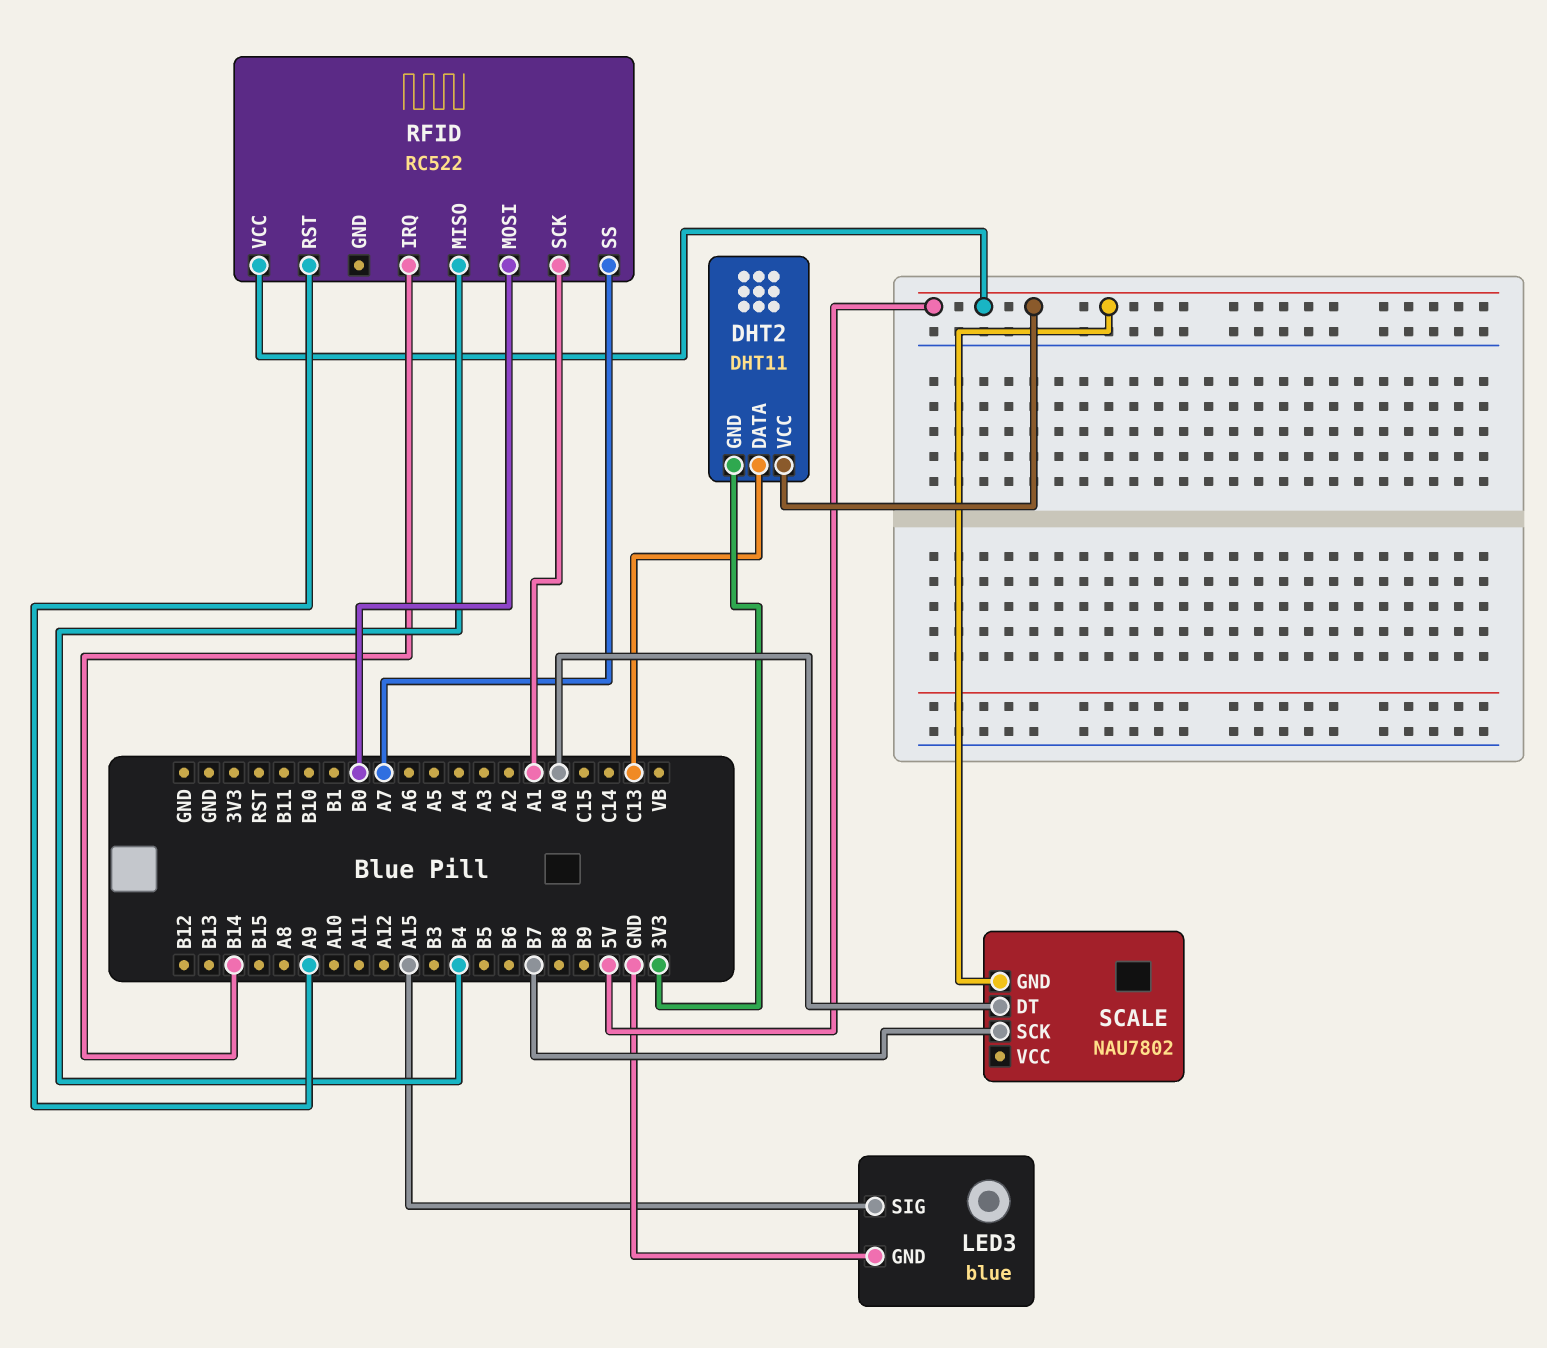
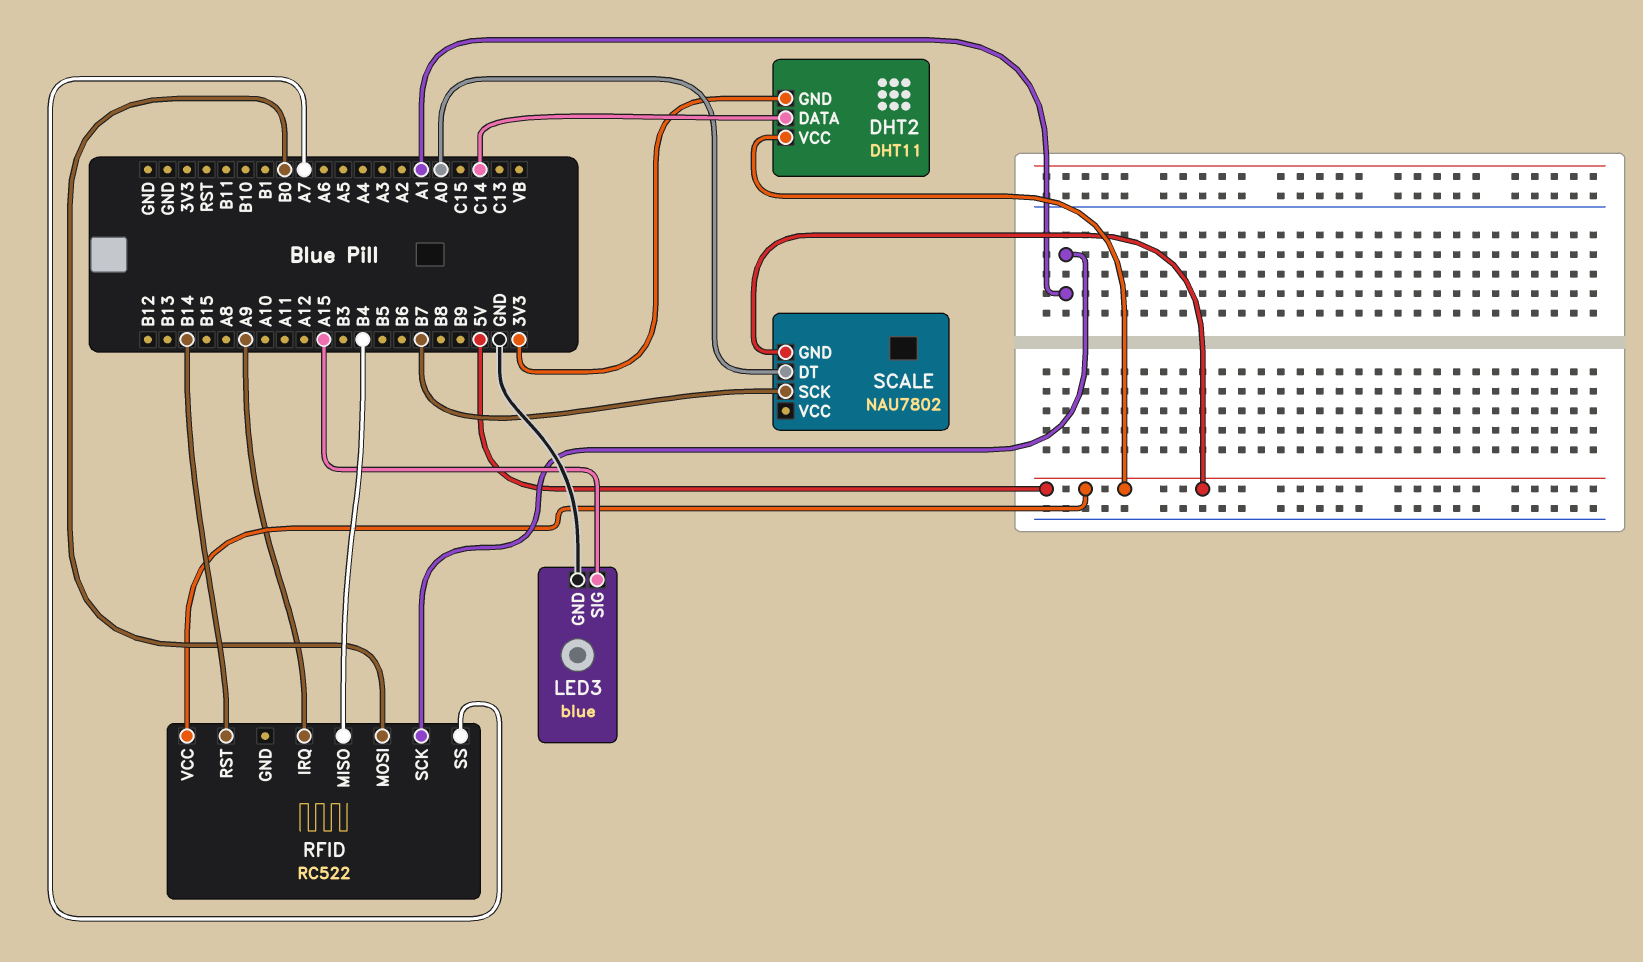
DHT2 pin DATA: C13 -> C14
RFID pin IRQ: B14 -> A9
RFID pin RST: A9 -> B14

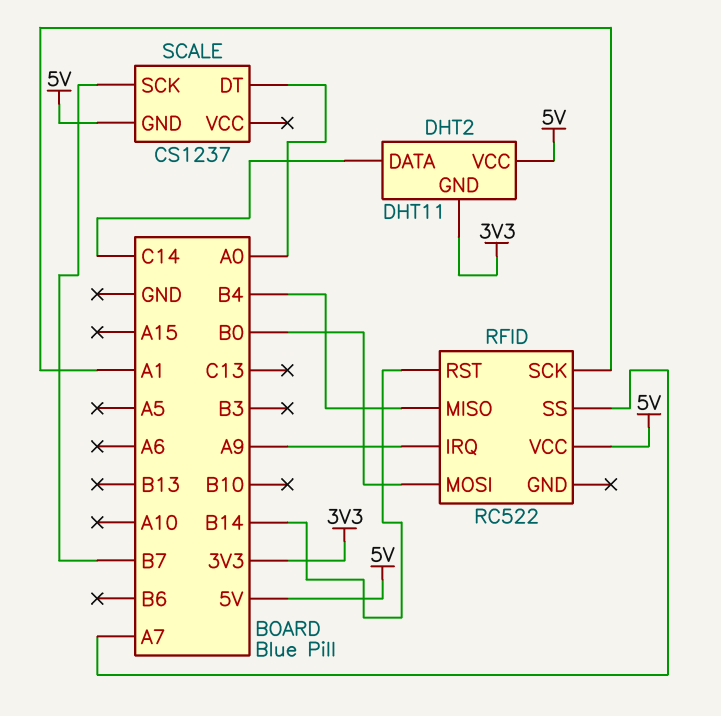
LED3: blue -> none
LED3 pin GND: GND -> none
LED3 pin SIG: A15 -> none
SCALE: NAU7802 -> CS1237

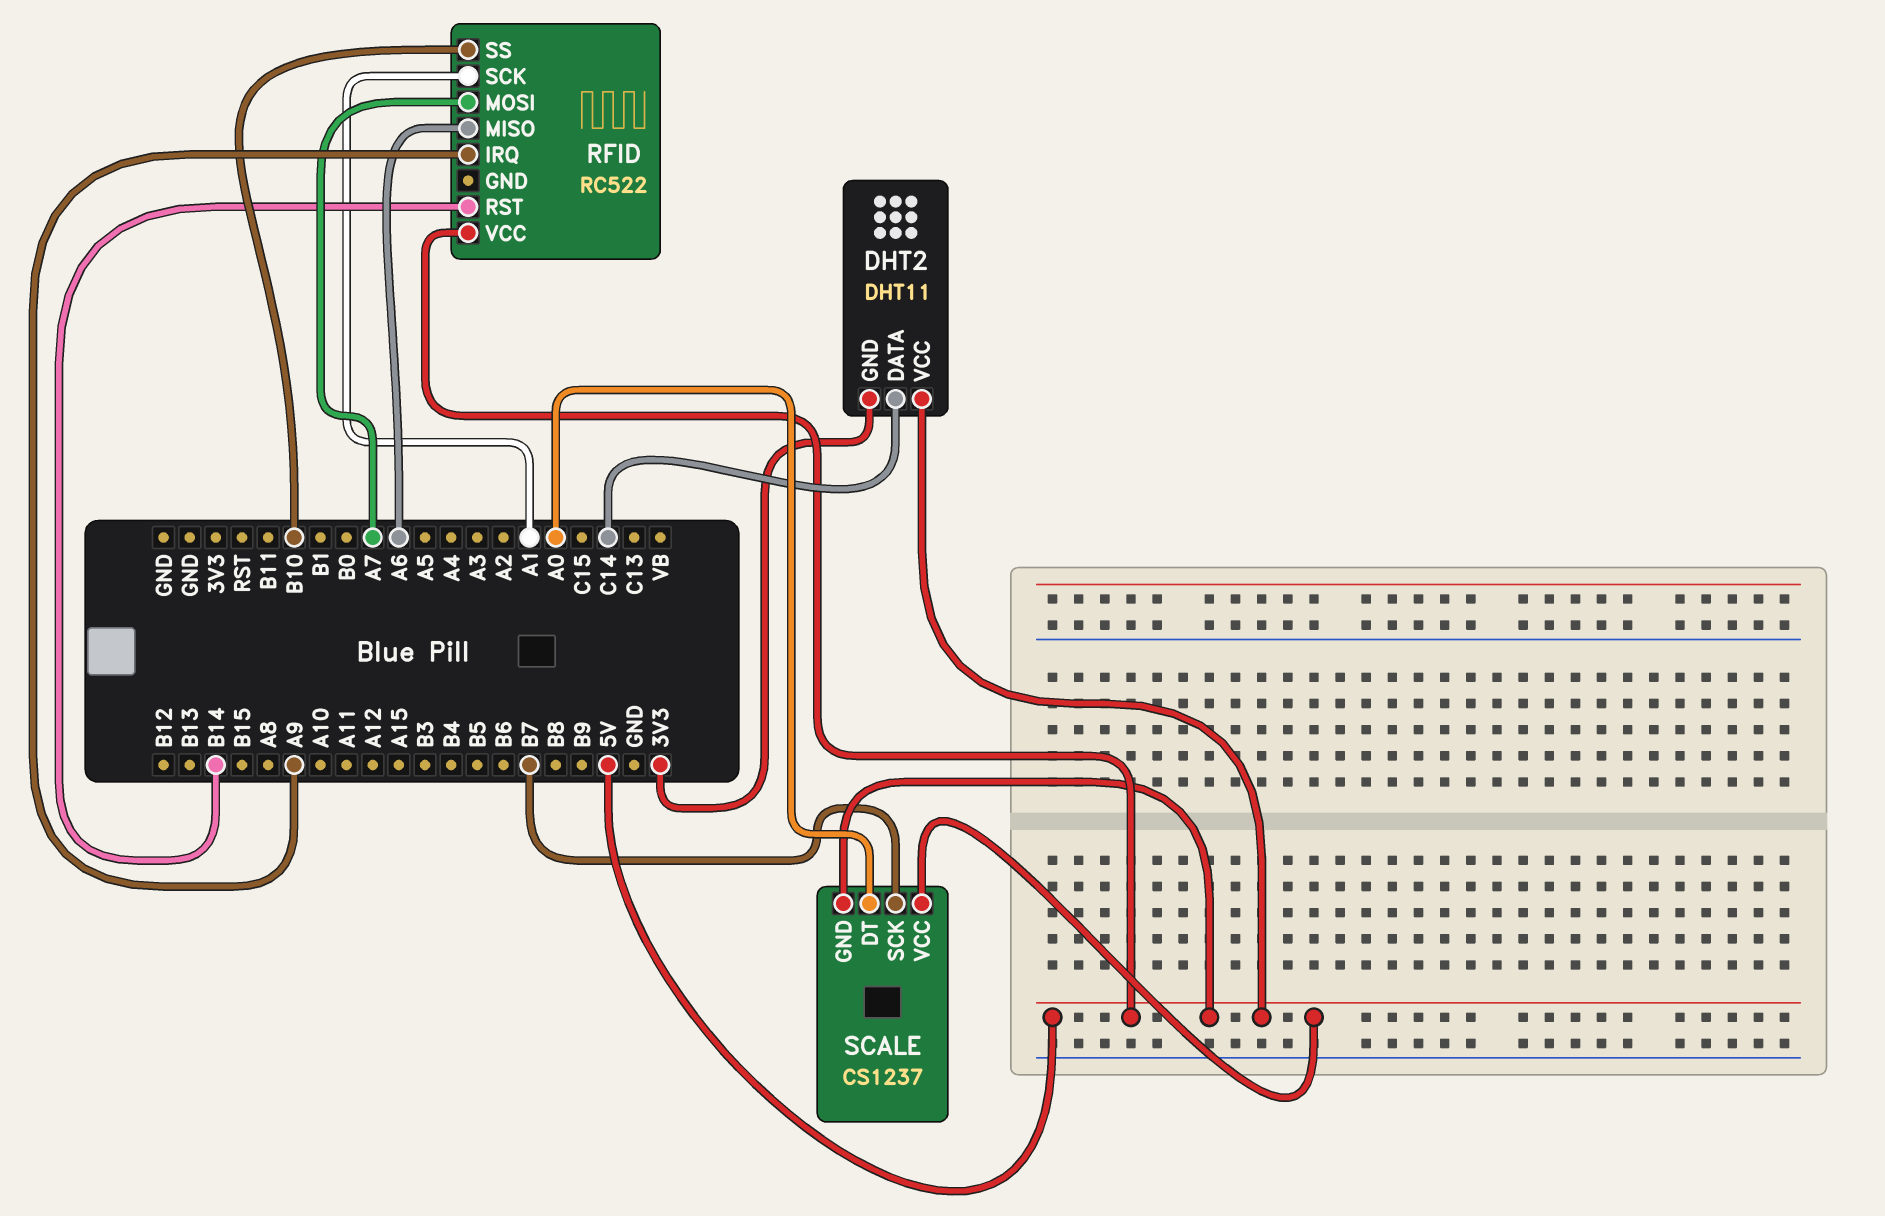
RFID pin MISO: B4 -> A6
RFID pin MOSI: B0 -> A7
RFID pin SS: A7 -> B10
SCALE pin VCC: none -> 5V

